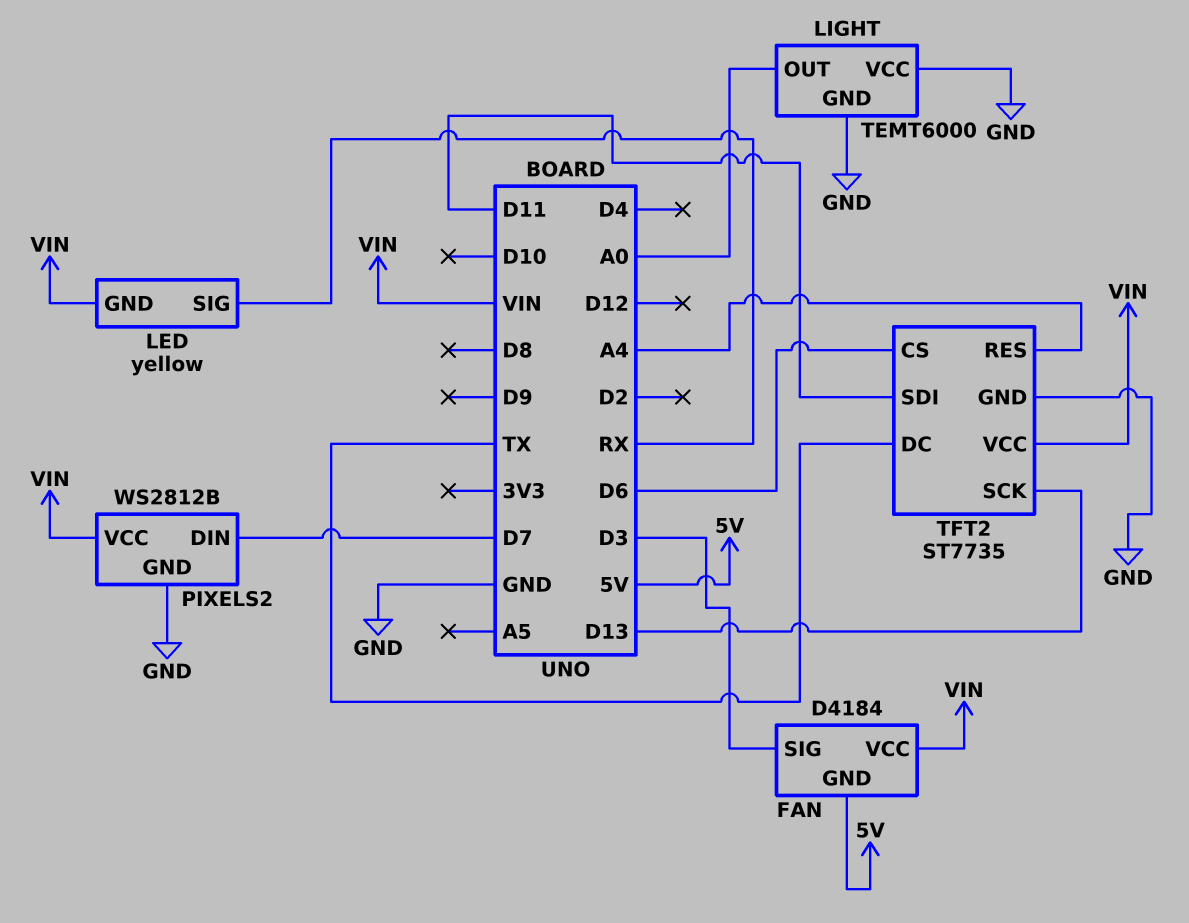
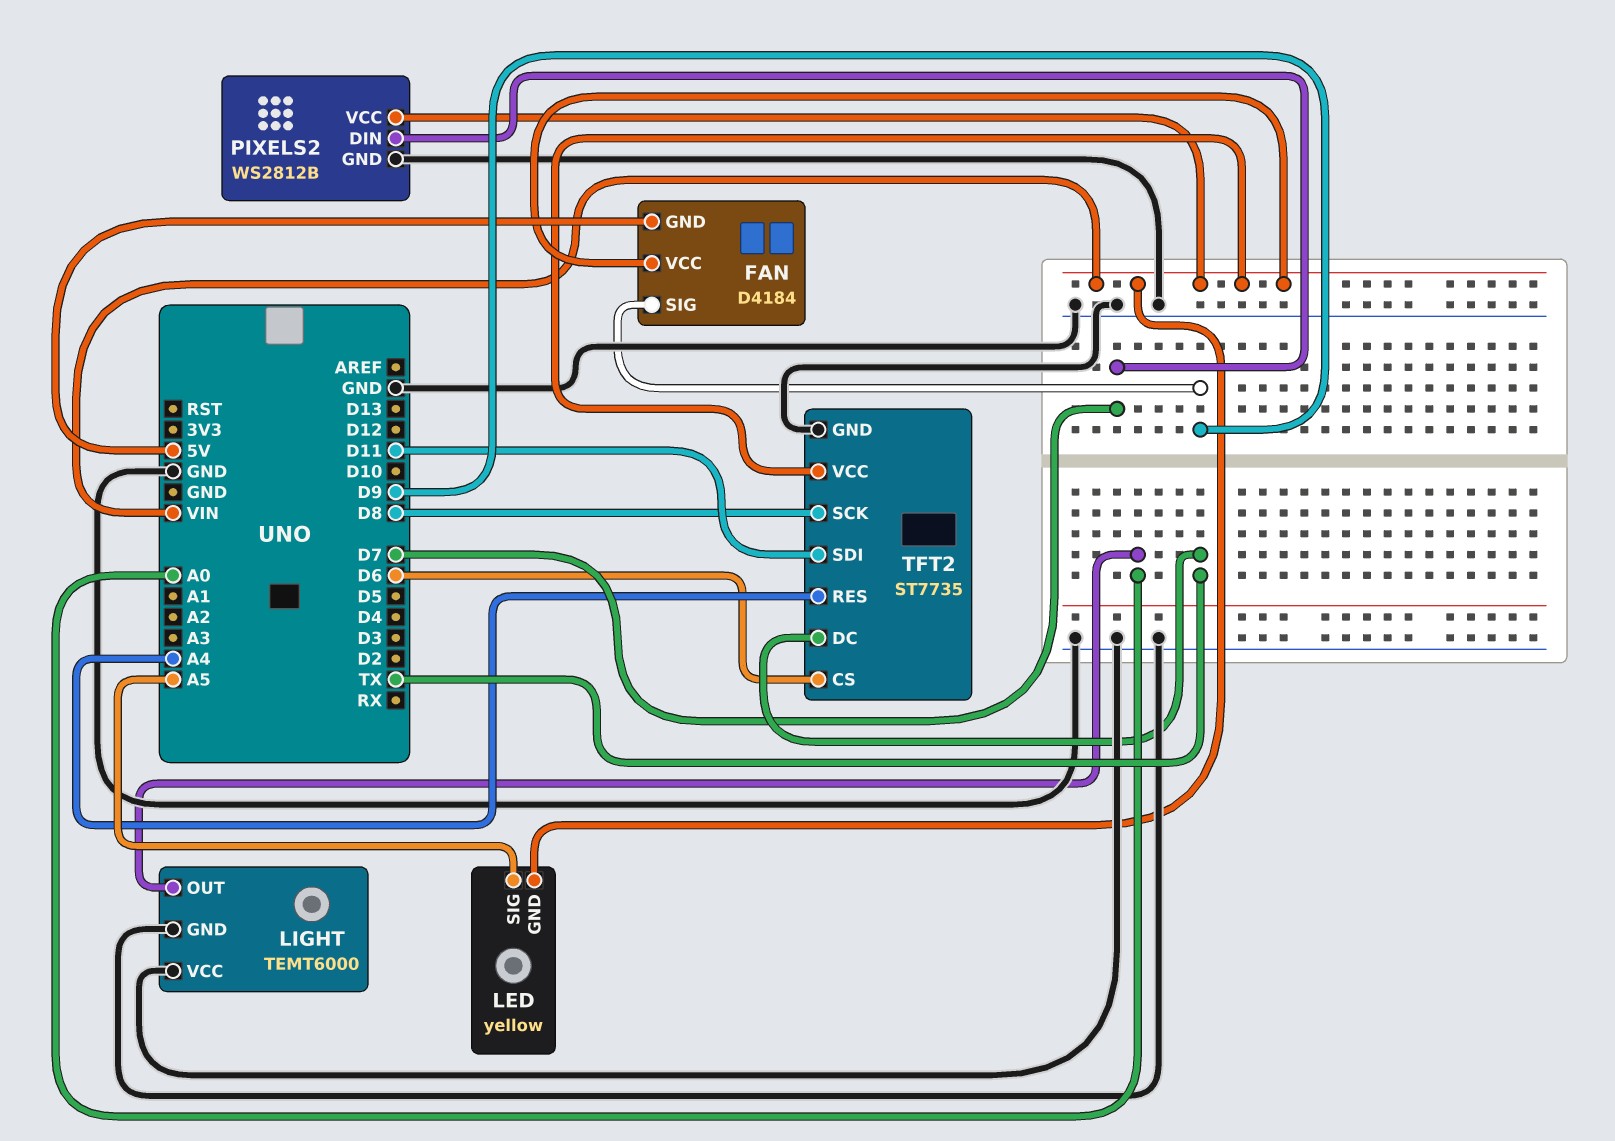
FAN pin SIG: D3 -> D9
LED pin SIG: RX -> A5
TFT2 pin SCK: D13 -> D8

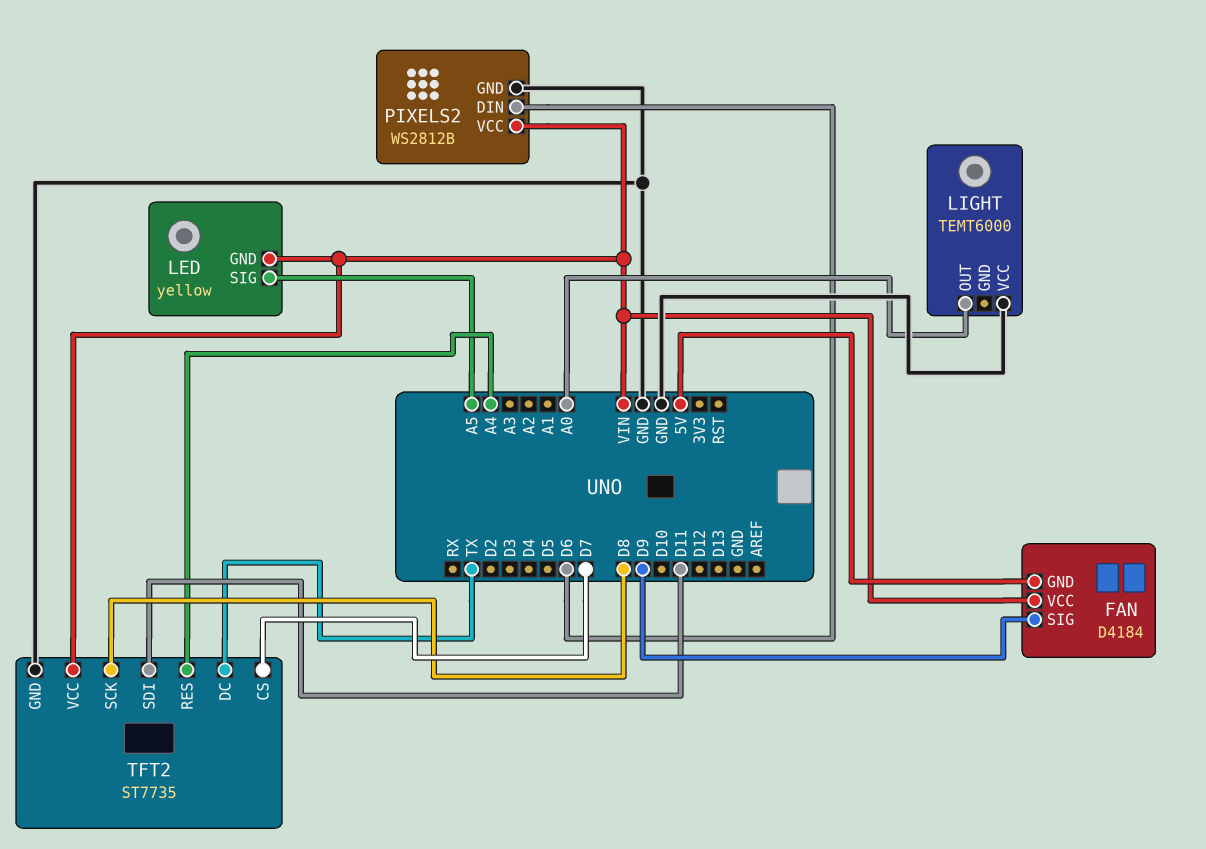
LIGHT pin GND: GND -> none
PIXELS2 pin DIN: D7 -> D6
TFT2 pin CS: D6 -> D7

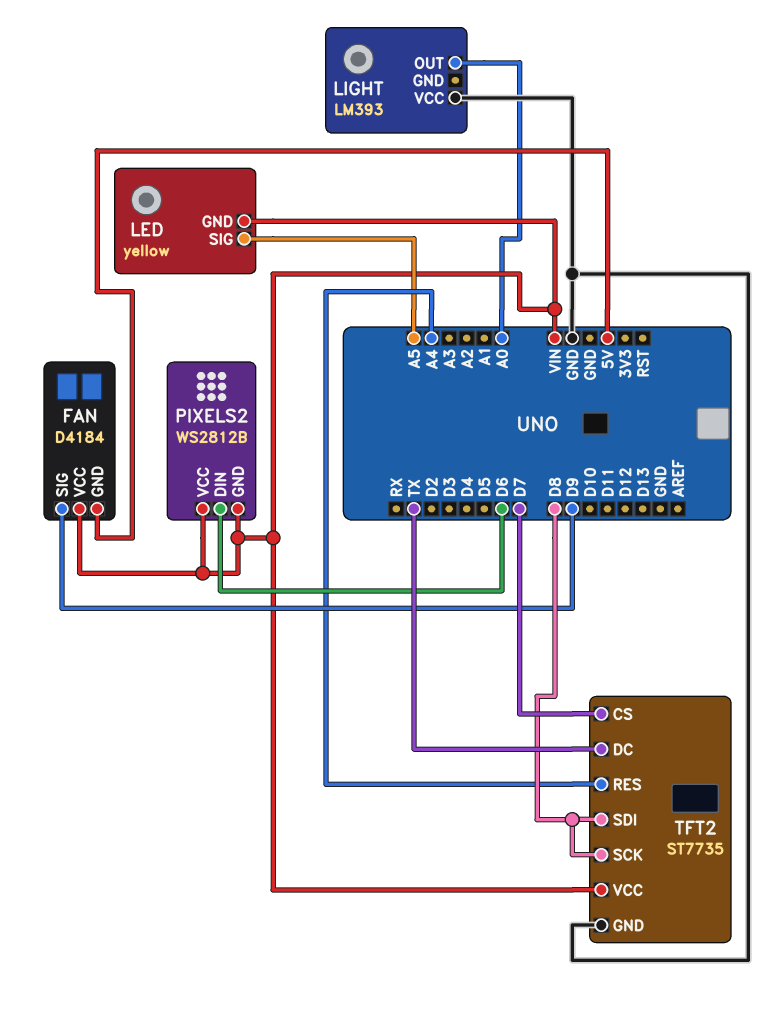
LIGHT: TEMT6000 -> LM393
PIXELS2 pin GND: GND -> VIN
TFT2 pin SDI: D11 -> D8

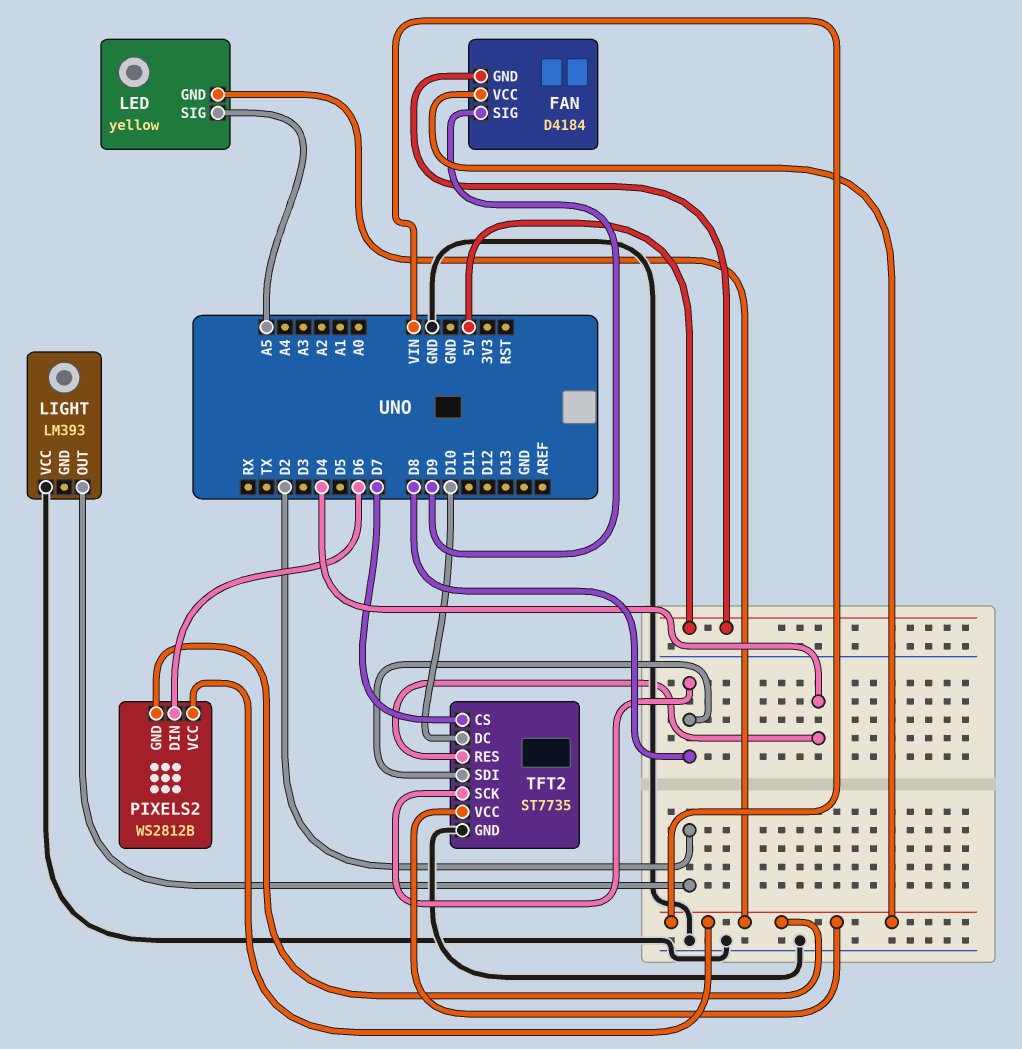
LIGHT pin OUT: A0 -> D2
TFT2 pin DC: TX -> D10
TFT2 pin RES: A4 -> D4

